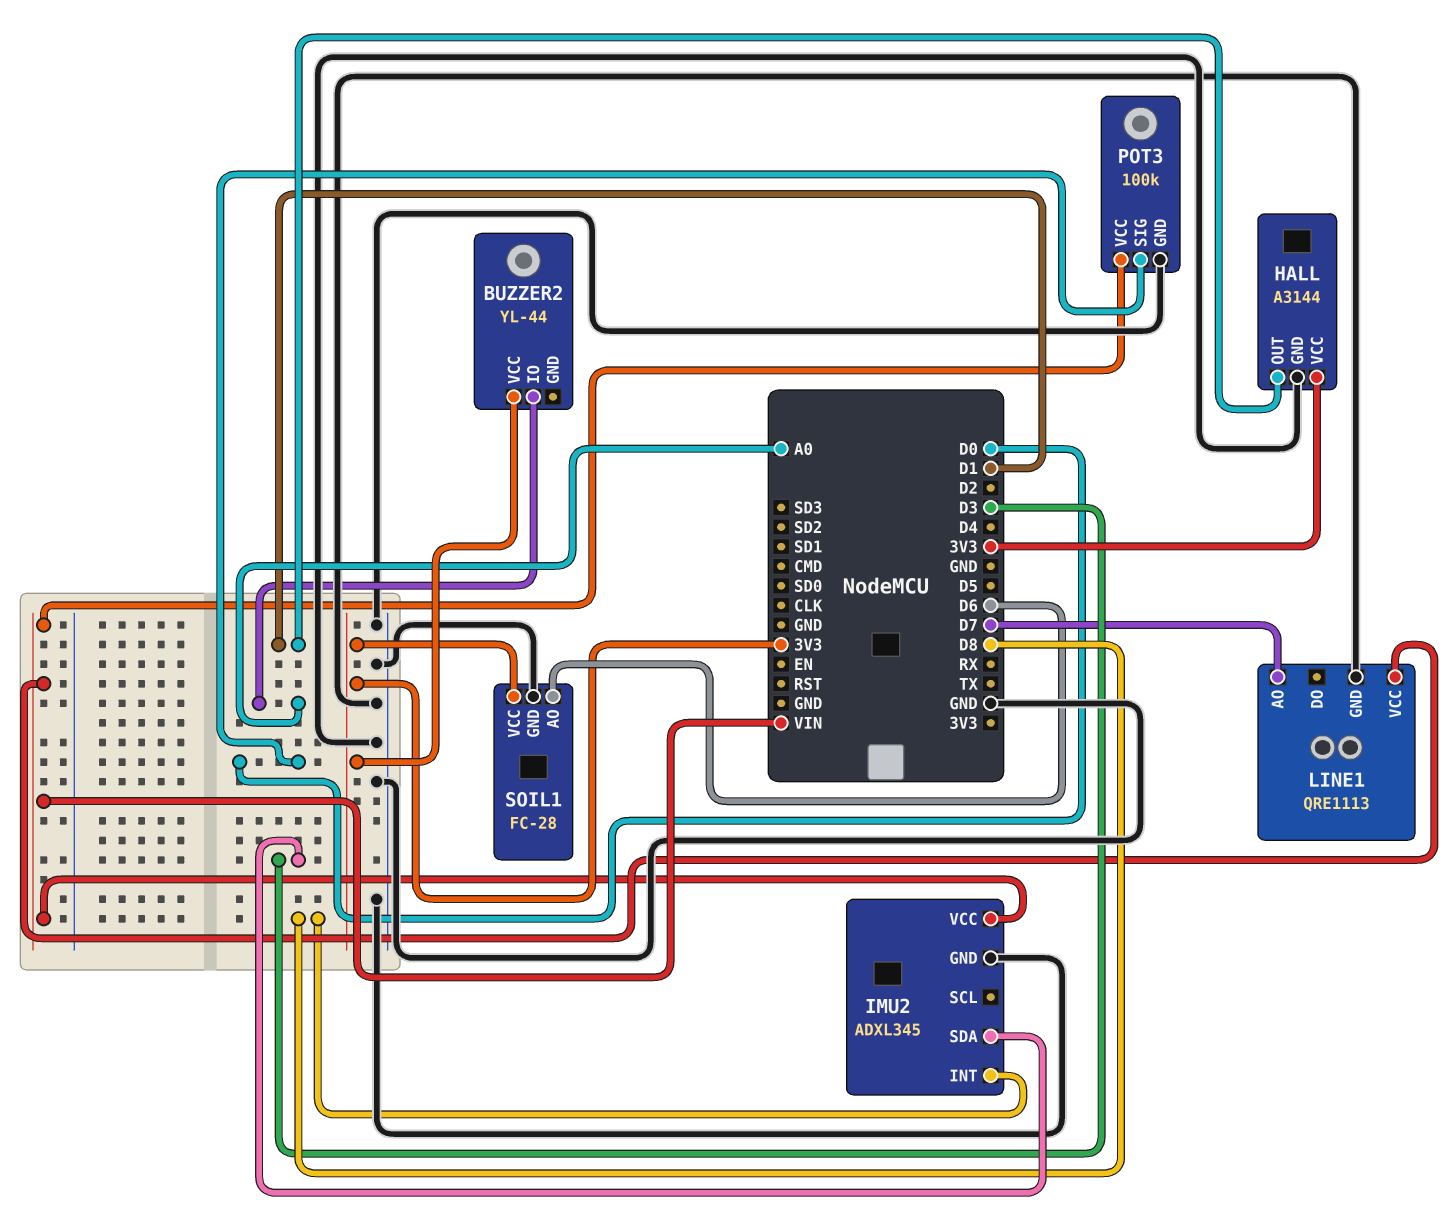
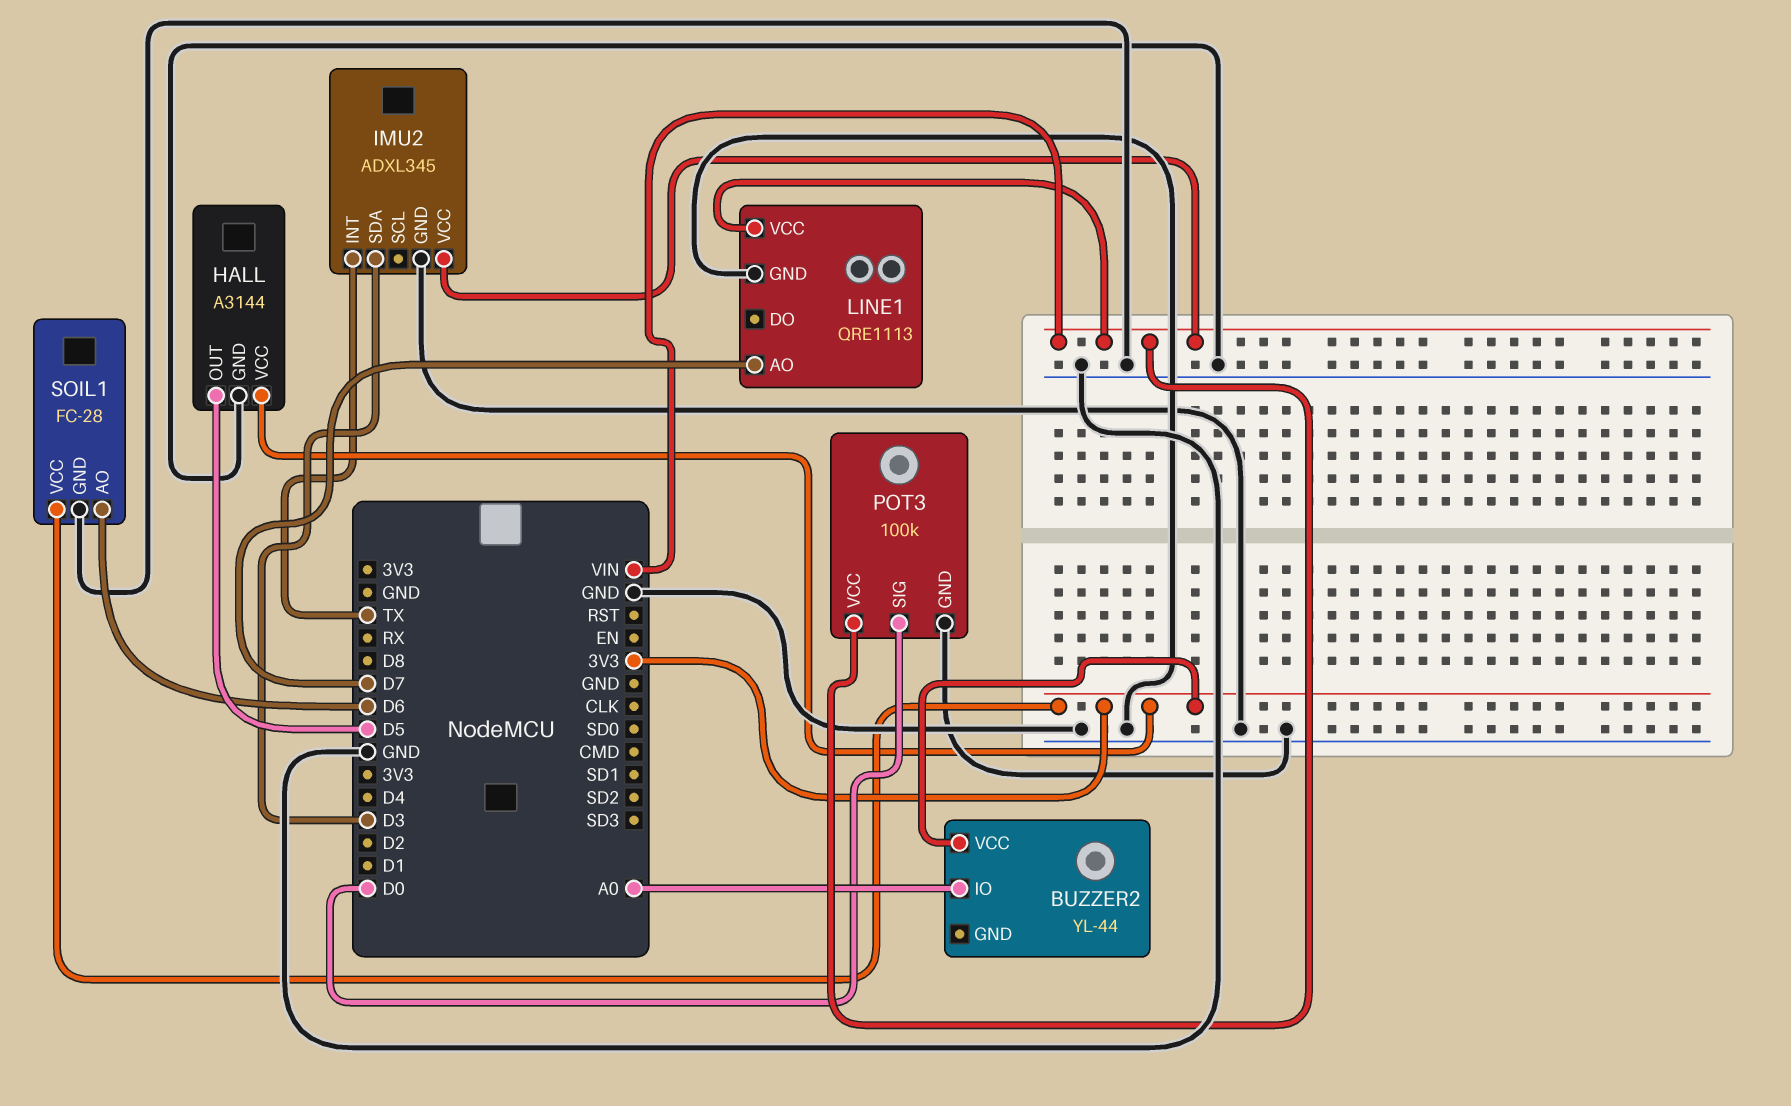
HALL pin OUT: D1 -> D5
IMU2 pin INT: D8 -> TX

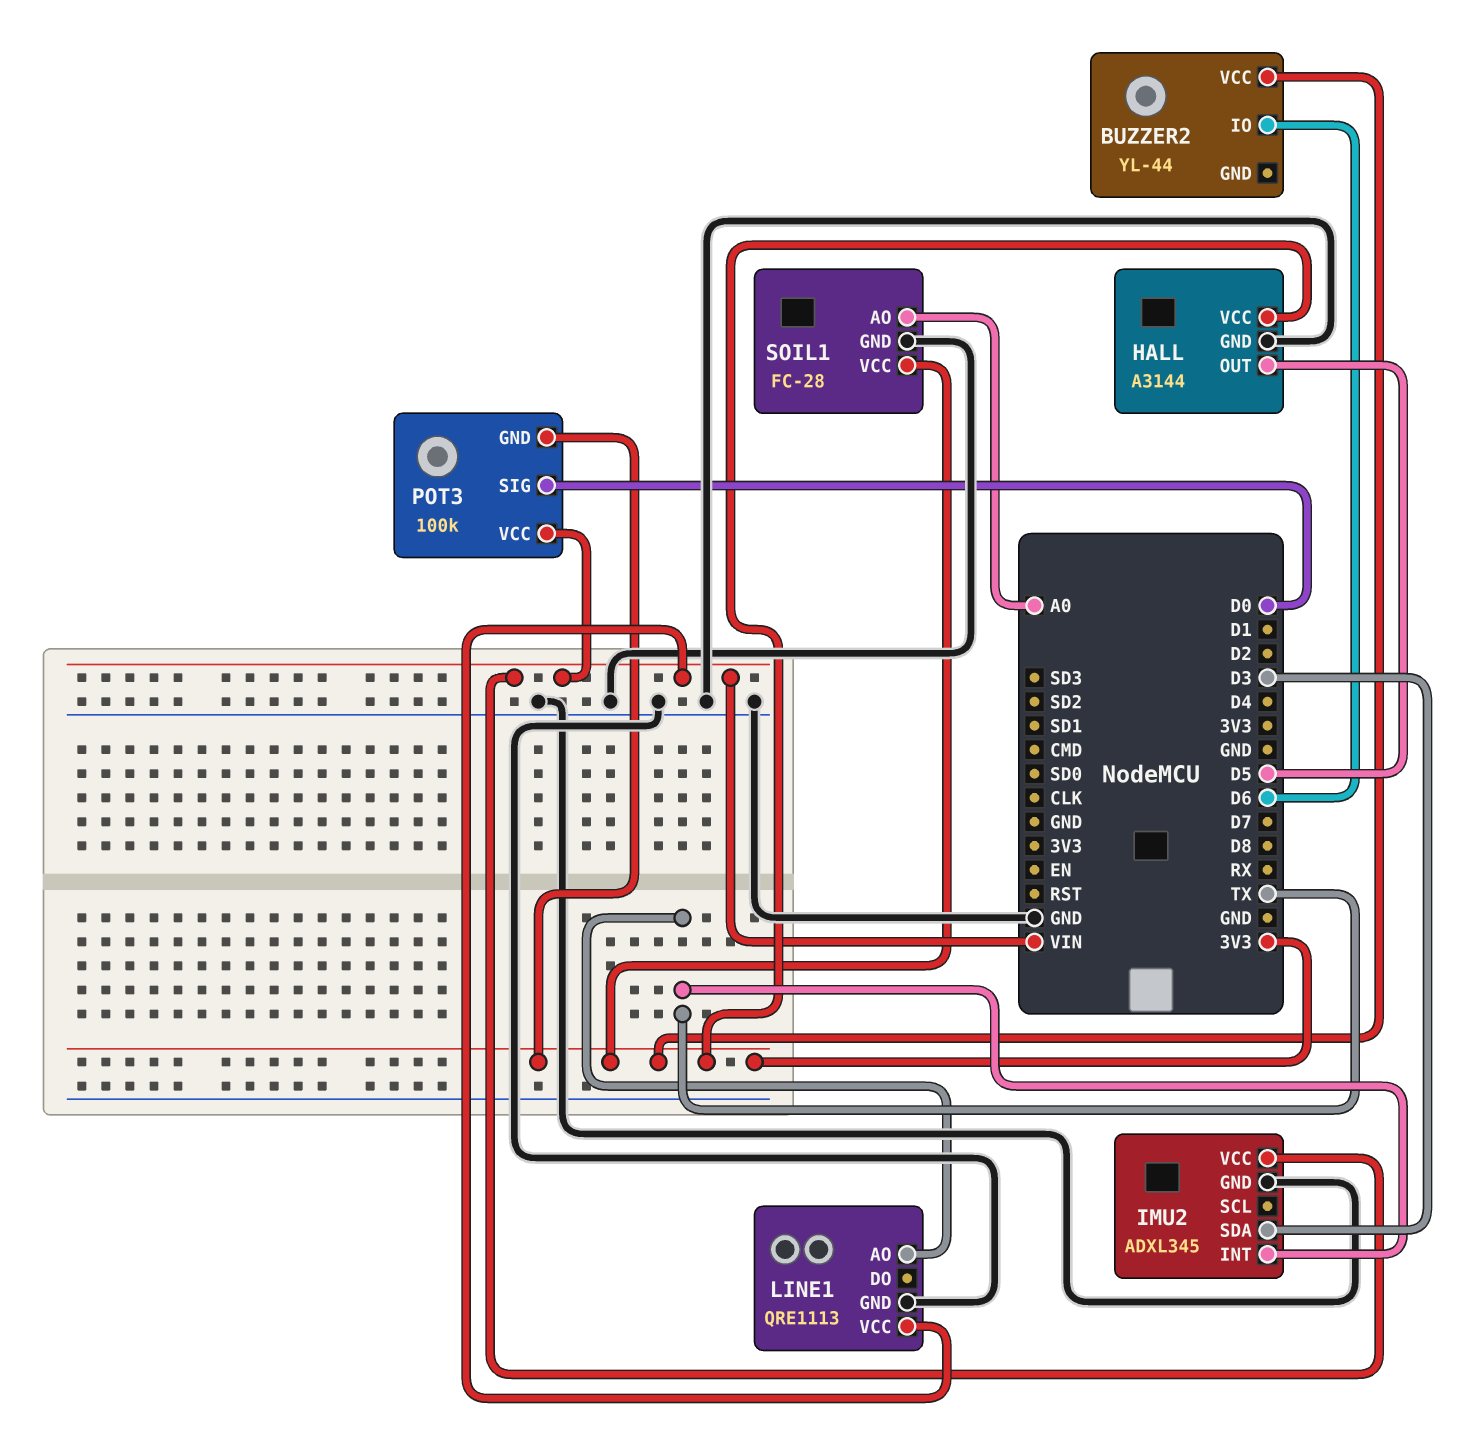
BUZZER2 pin IO: A0 -> D6
LINE1 pin AO: D7 -> TX
POT3 pin GND: GND -> 3V3
SOIL1 pin AO: D6 -> A0

